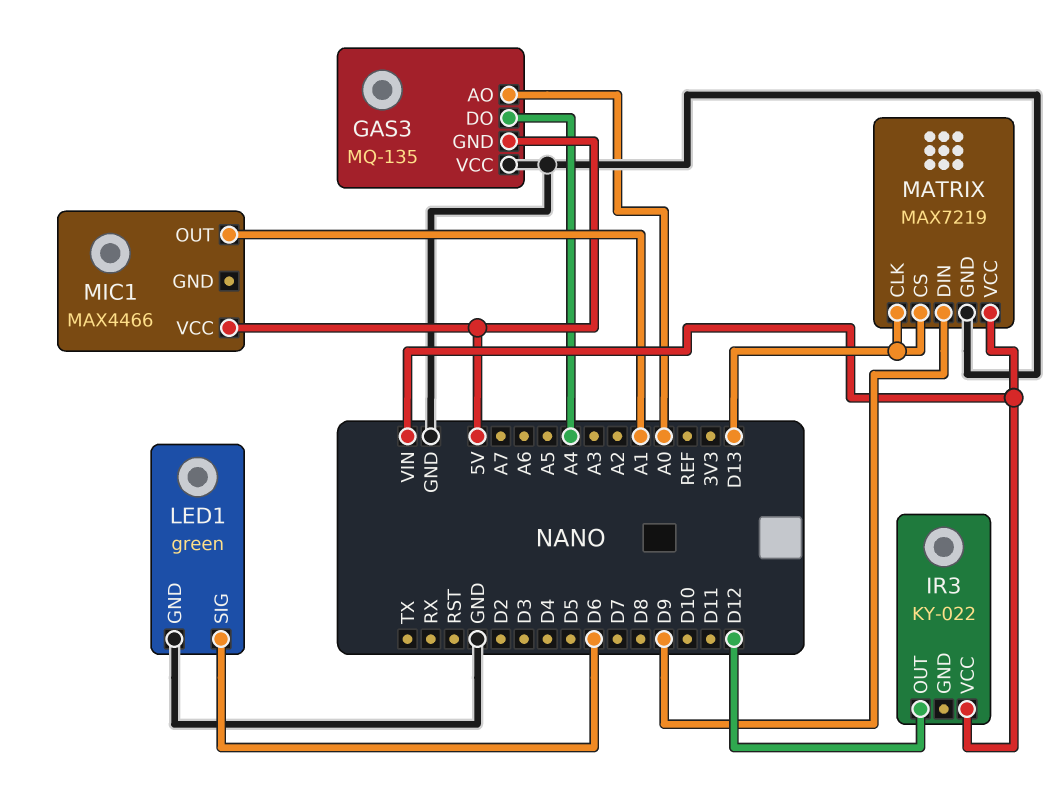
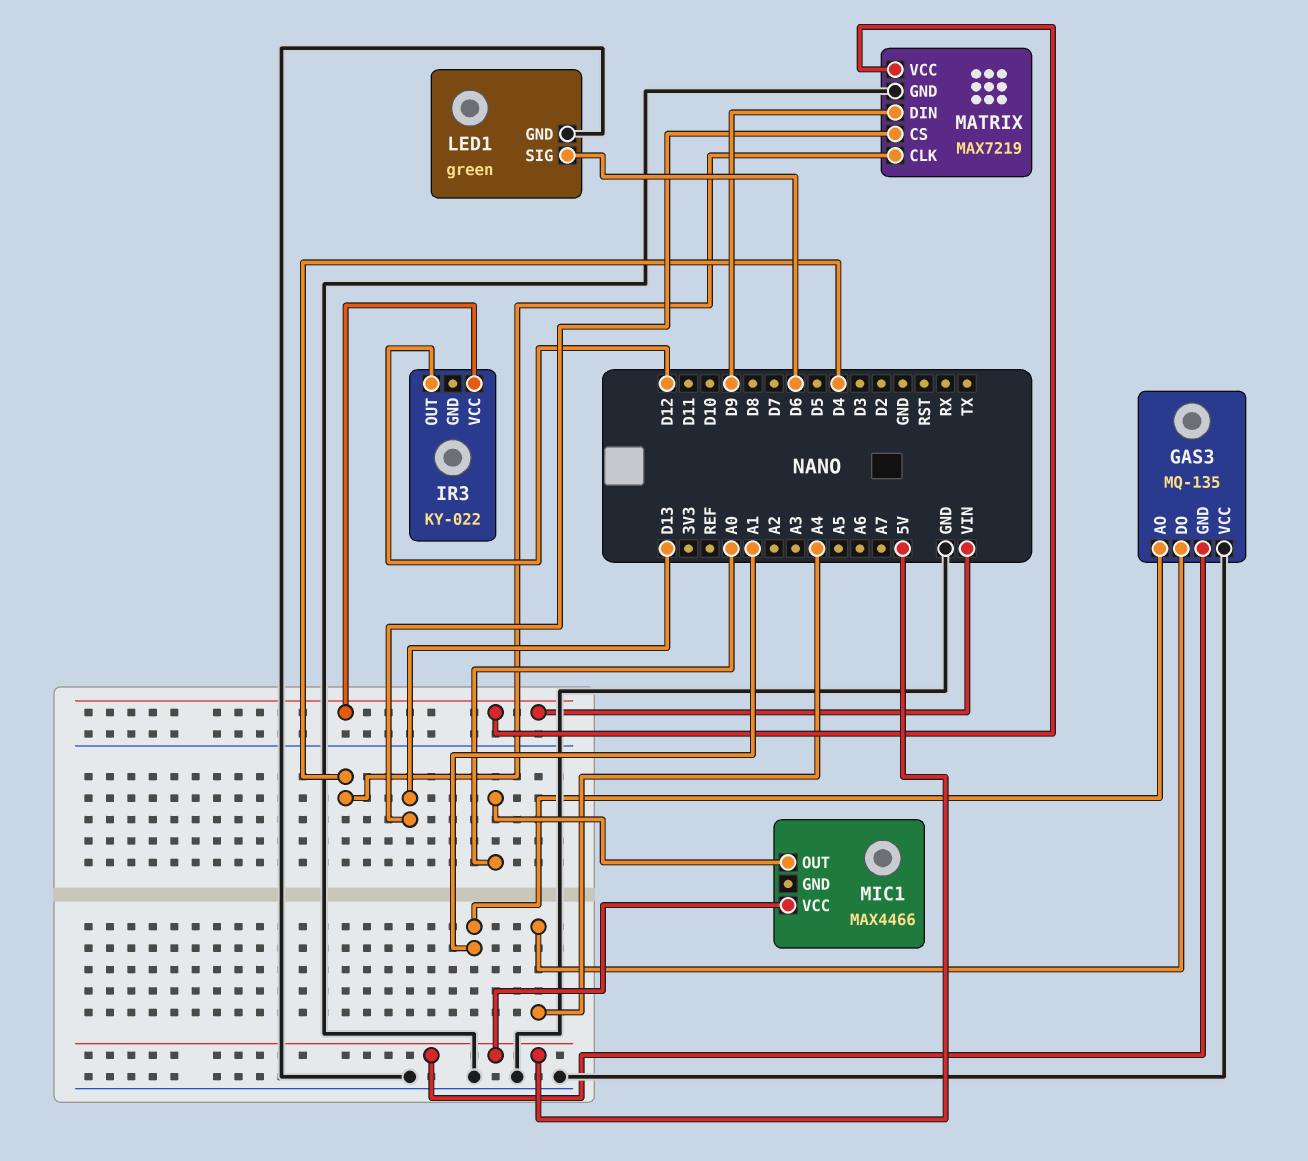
GAS3 pin AO: A0 -> A1
MATRIX pin CLK: D13 -> D4
MIC1 pin OUT: A1 -> A0

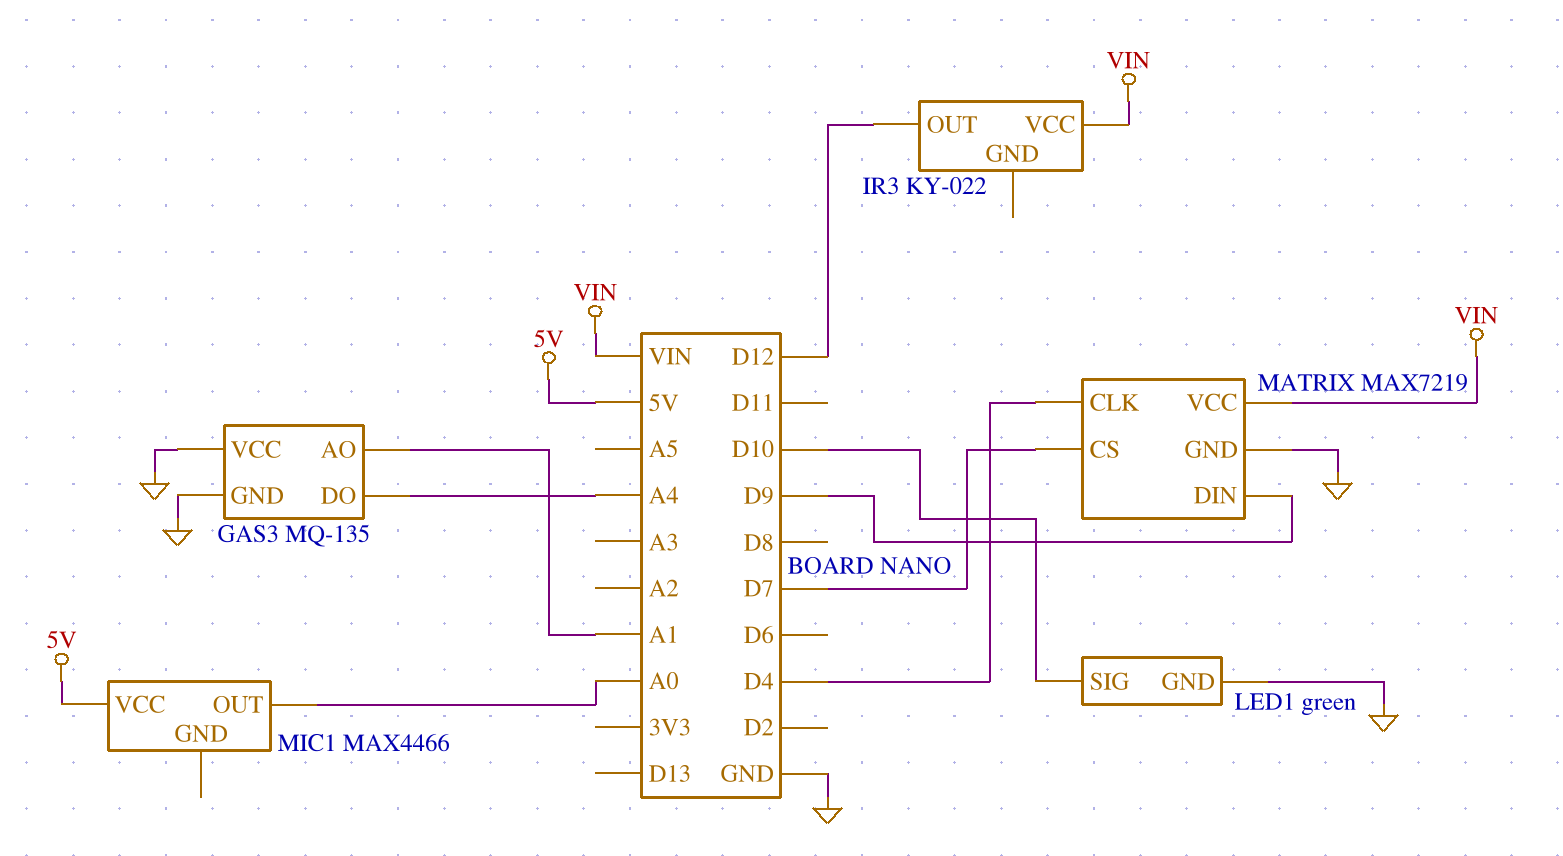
GAS3 pin GND: 5V -> GND
LED1 pin SIG: D6 -> D10
MATRIX pin CS: D13 -> D7

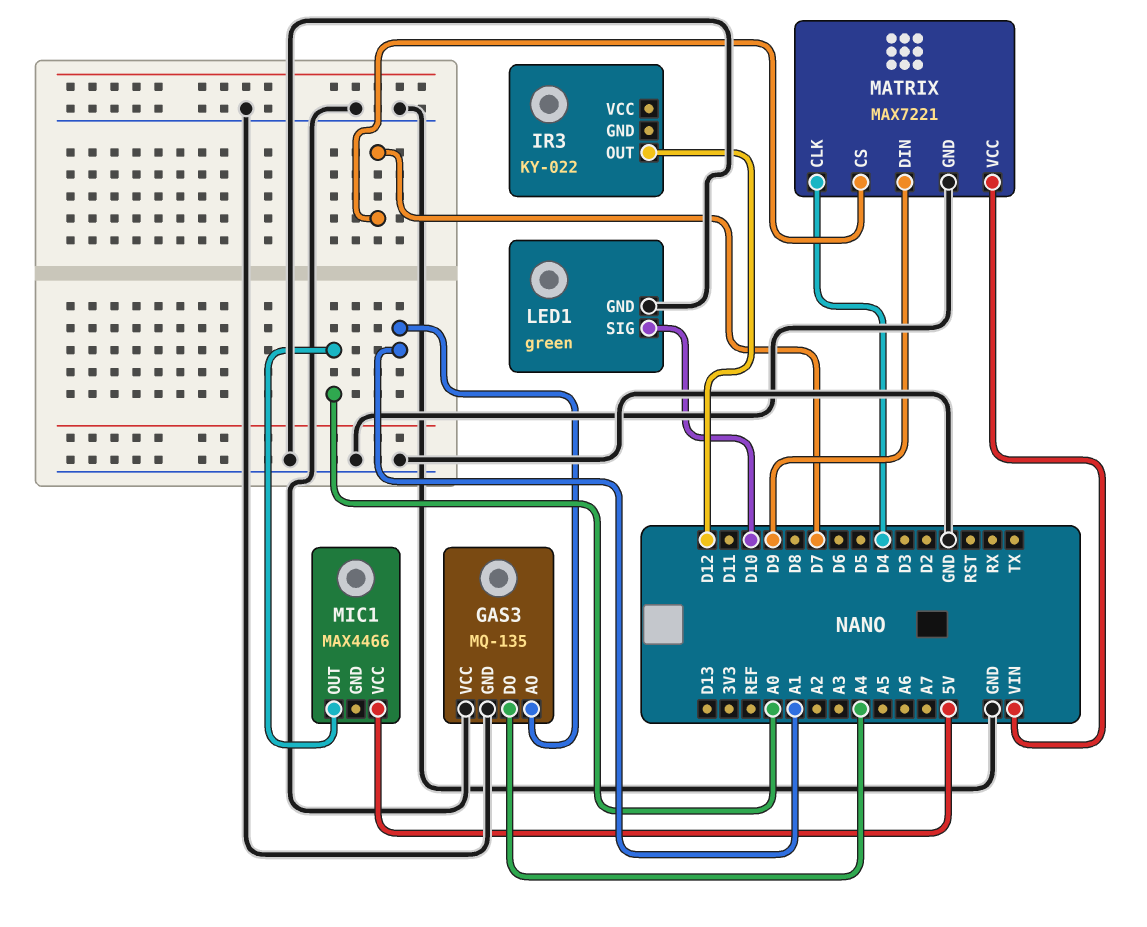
IR3 pin VCC: VIN -> none
MATRIX: MAX7219 -> MAX7221

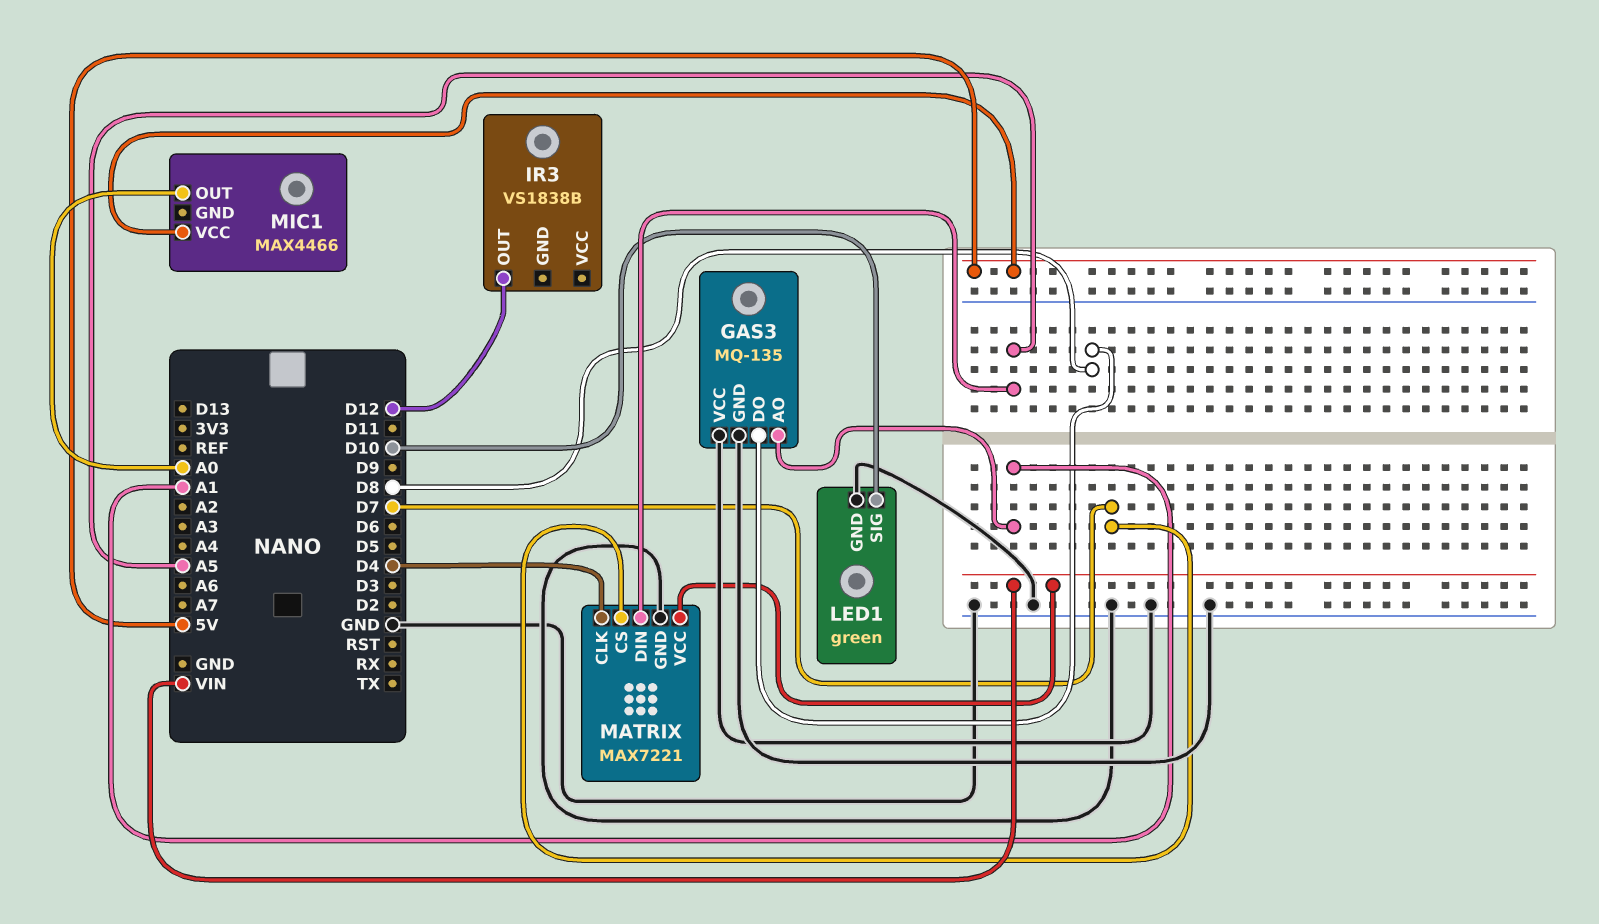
GAS3 pin DO: A4 -> D8
IR3: KY-022 -> VS1838B
MATRIX pin DIN: D9 -> A5

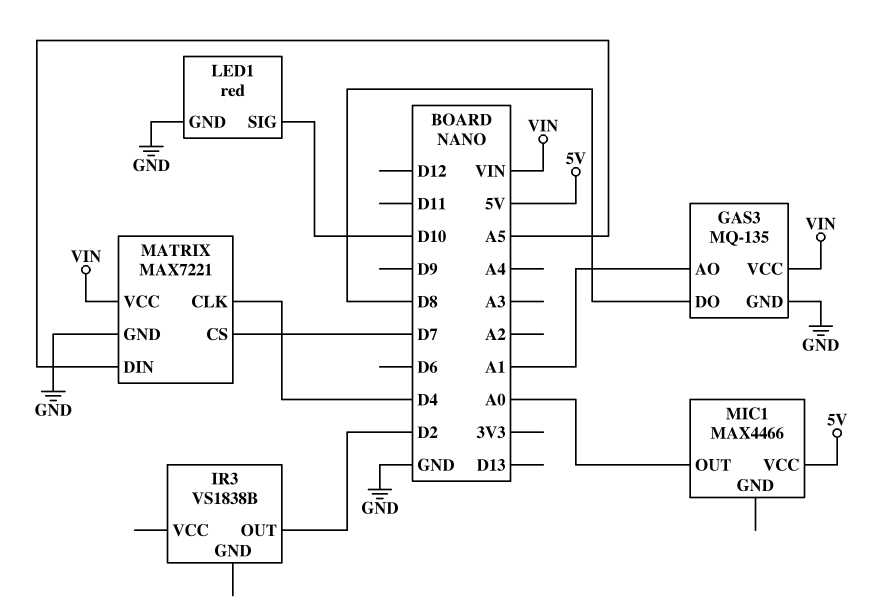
GAS3 pin VCC: GND -> VIN
IR3 pin OUT: D12 -> D2
LED1: green -> red

